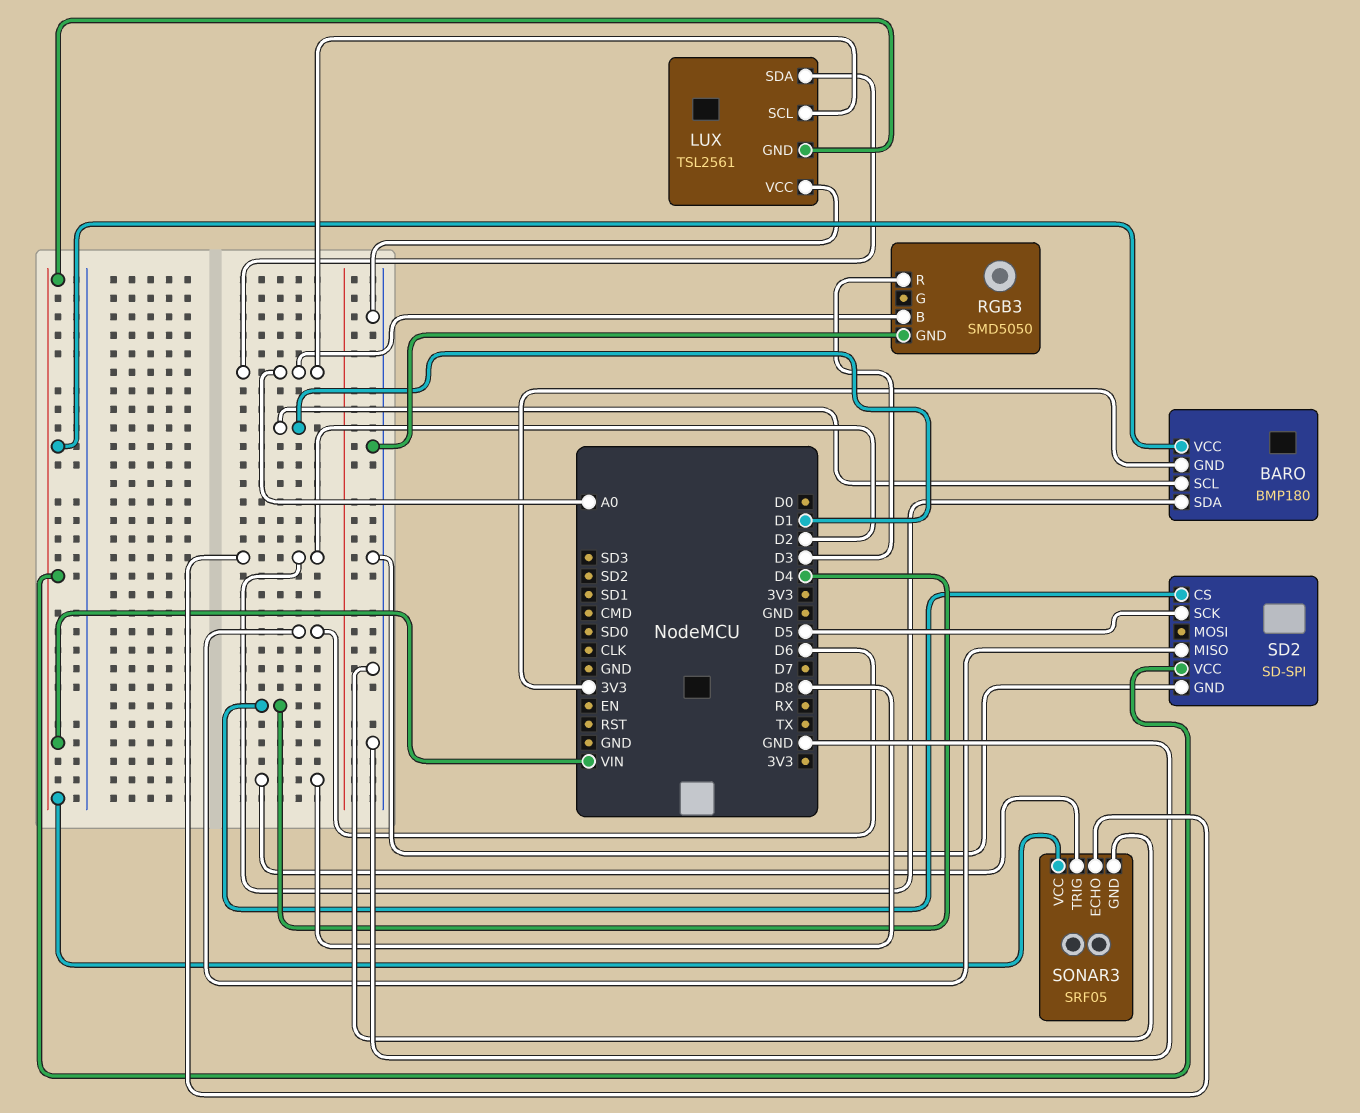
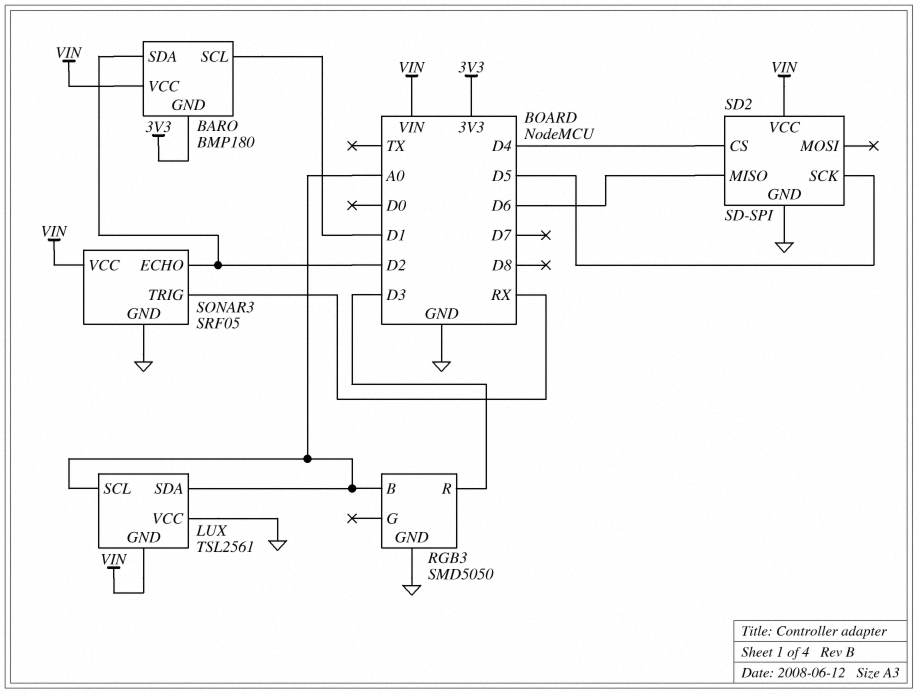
SONAR3 pin TRIG: D8 -> RX

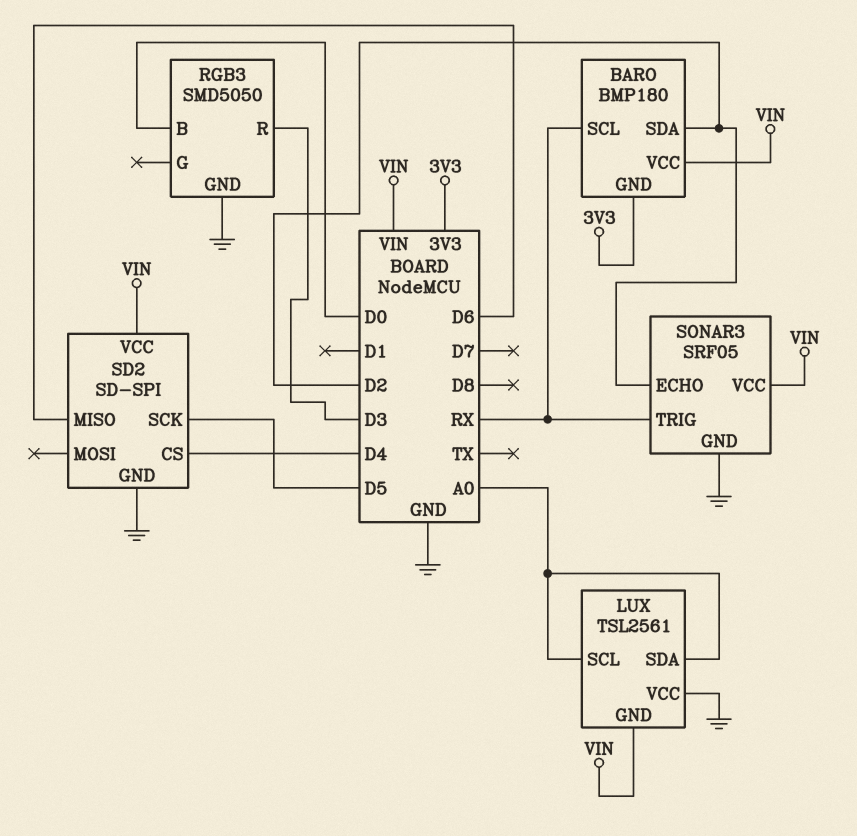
BARO pin SCL: D1 -> RX
RGB3 pin B: A0 -> D0

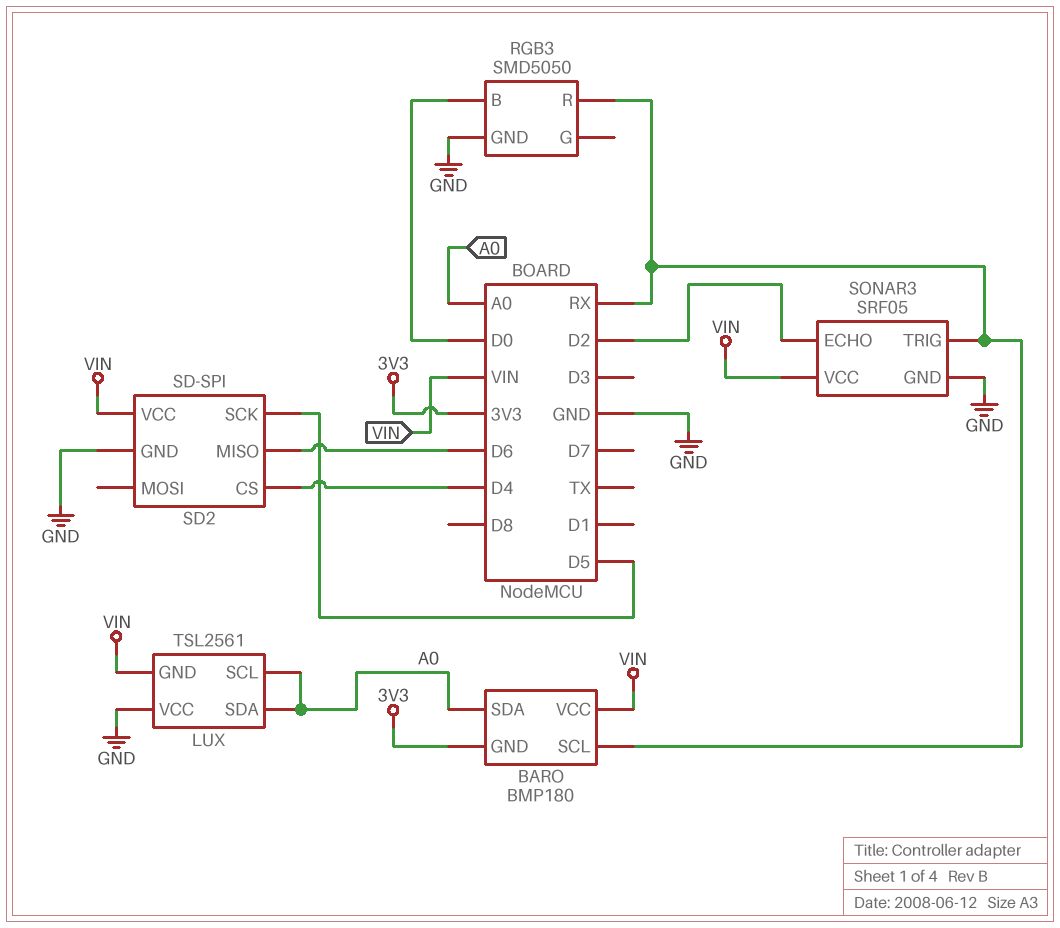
BARO pin SDA: D2 -> A0
RGB3 pin R: D3 -> RX

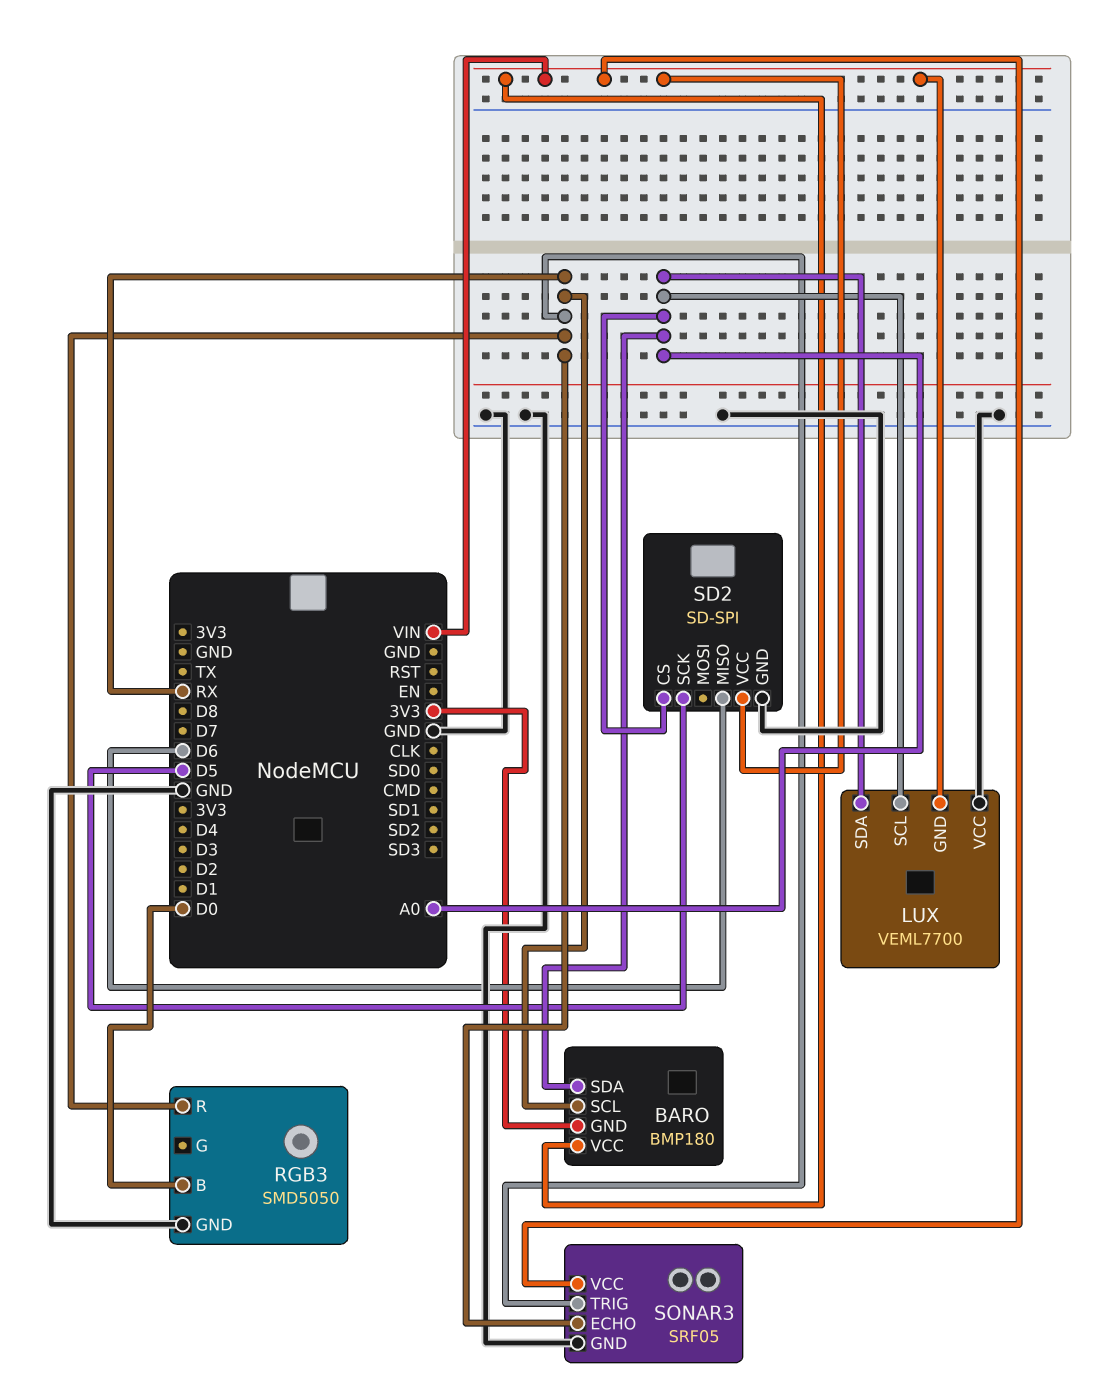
LUX: TSL2561 -> VEML7700
SD2 pin CS: D4 -> A0
SONAR3 pin ECHO: D2 -> RX

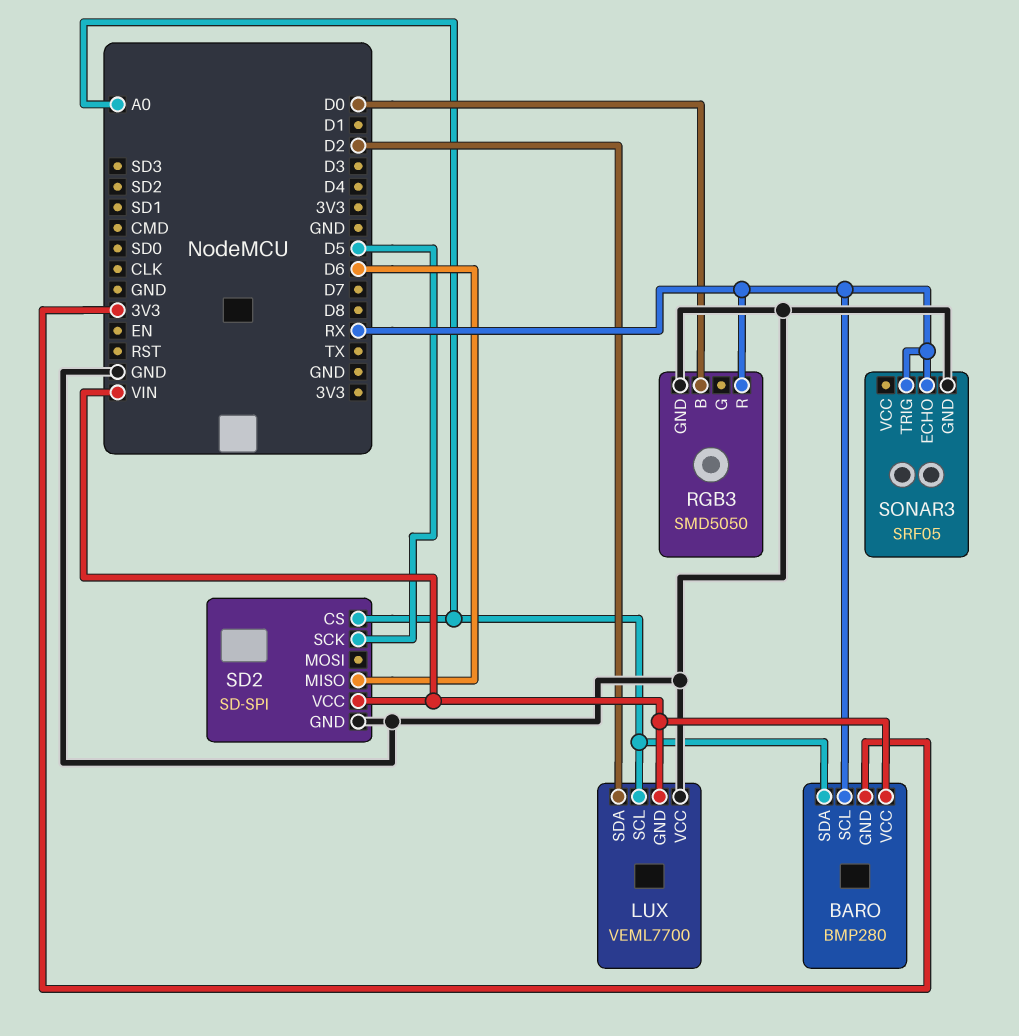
BARO: BMP180 -> BMP280
LUX pin SDA: A0 -> D2
SONAR3 pin VCC: VIN -> none

